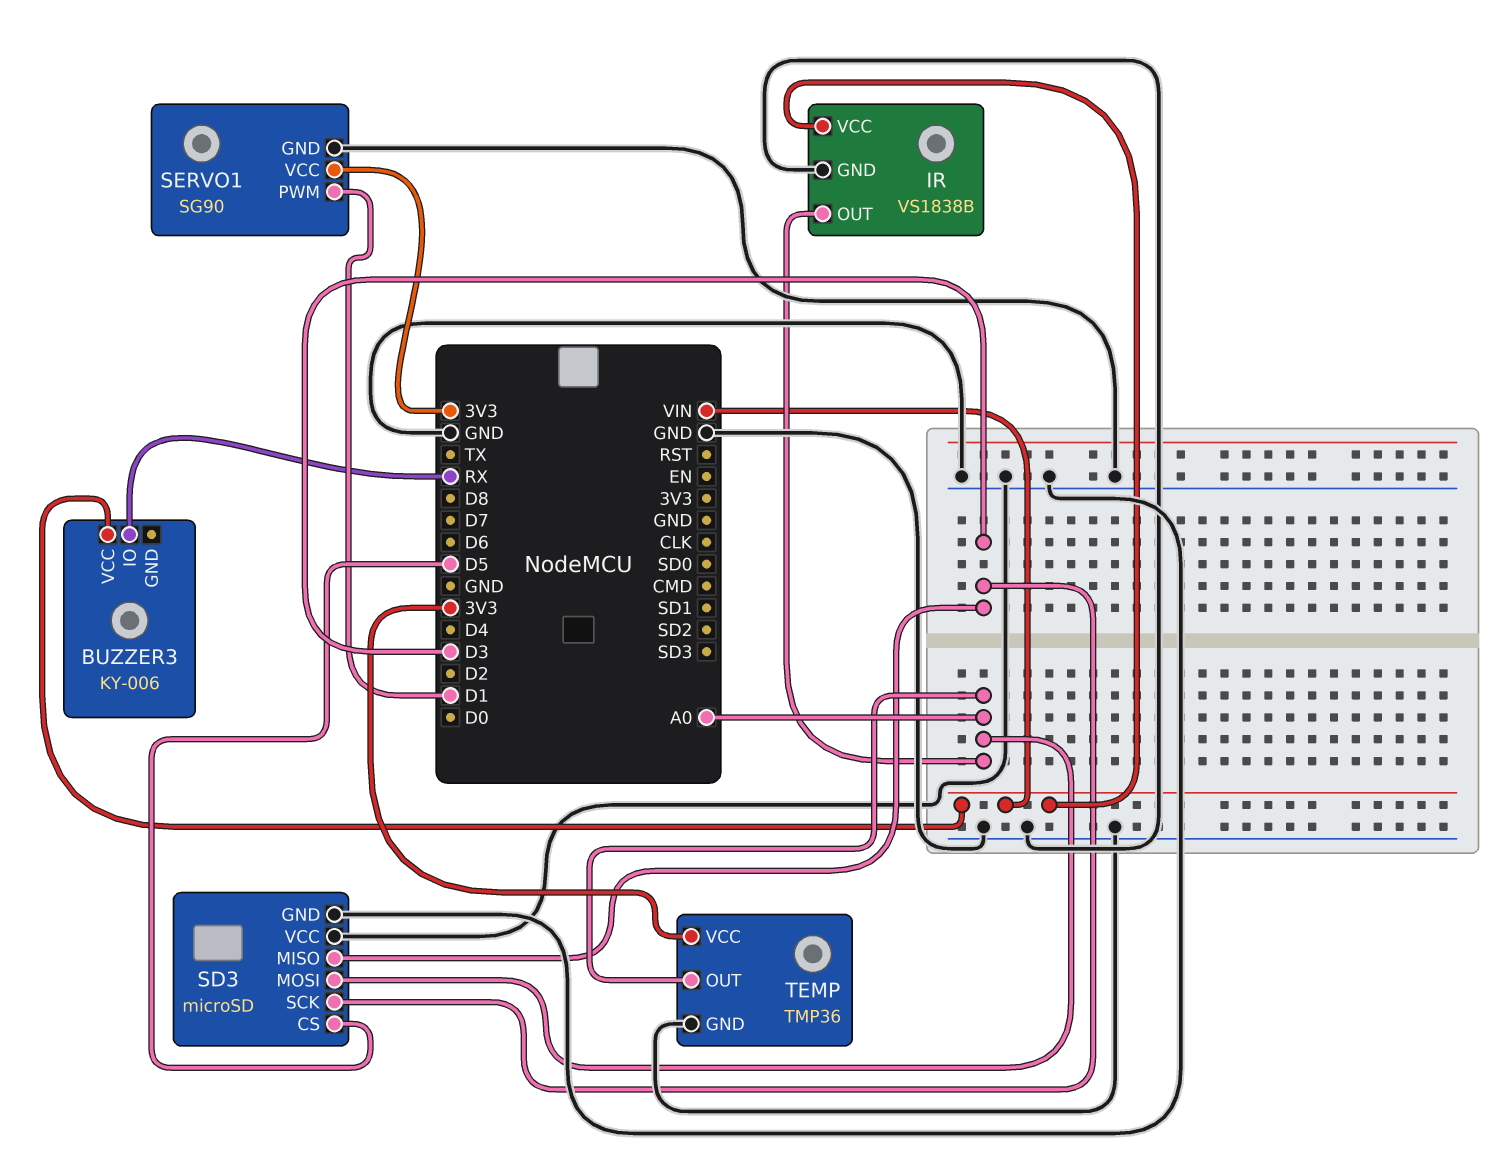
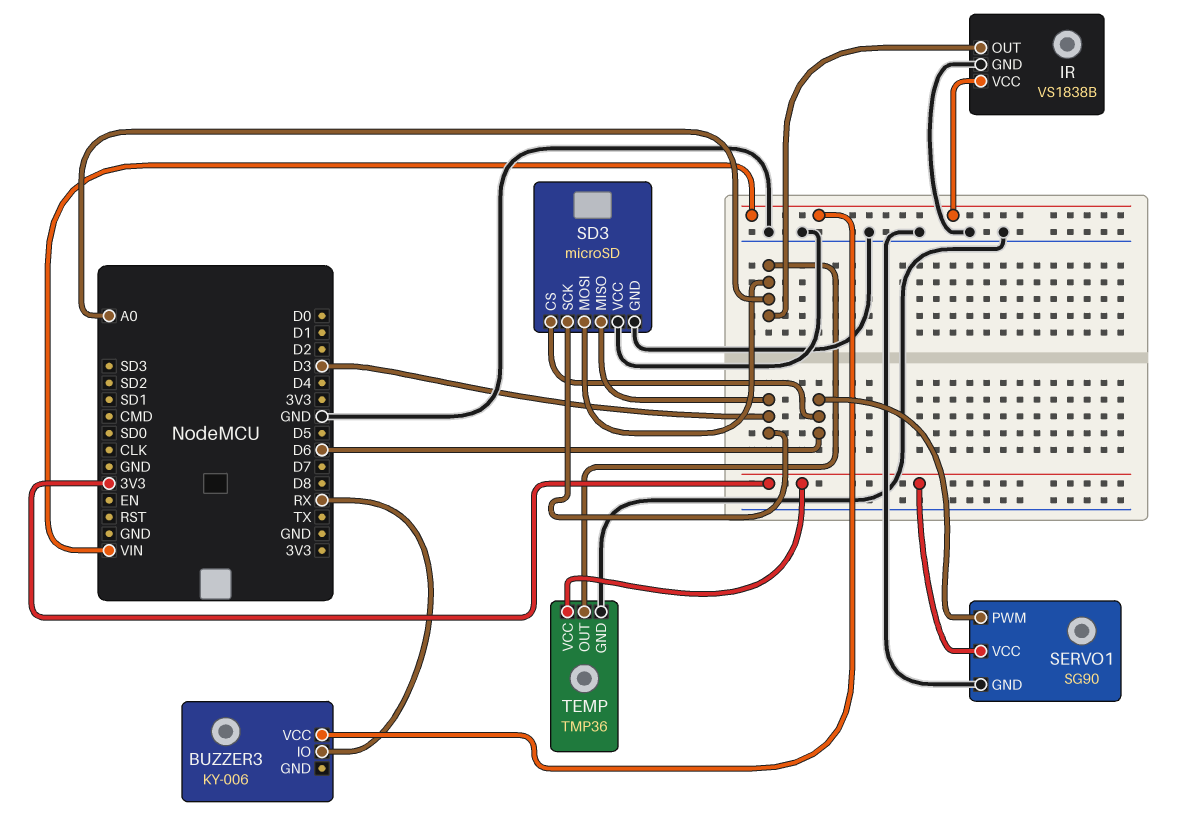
SD3 pin CS: D5 -> D6
SERVO1 pin PWM: D1 -> D6

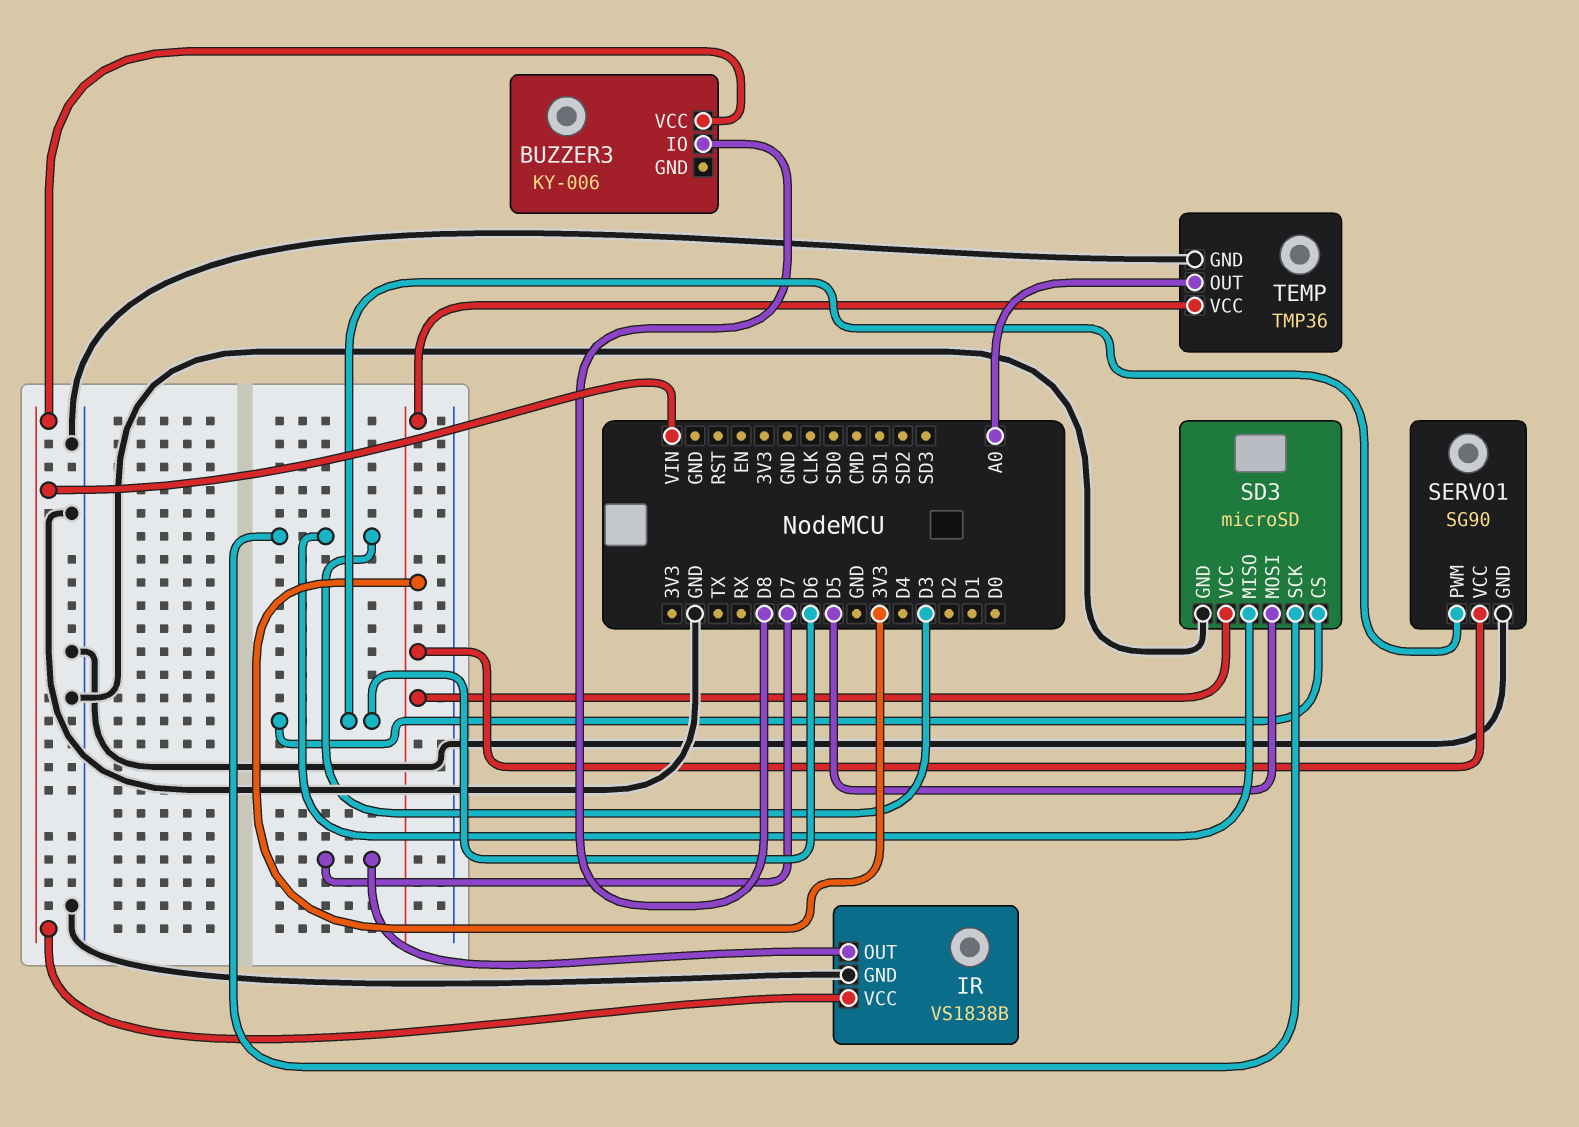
BUZZER3 pin IO: RX -> D8
IR pin OUT: A0 -> D7
SD3 pin MOSI: A0 -> D5
SD3 pin VCC: GND -> 3V3

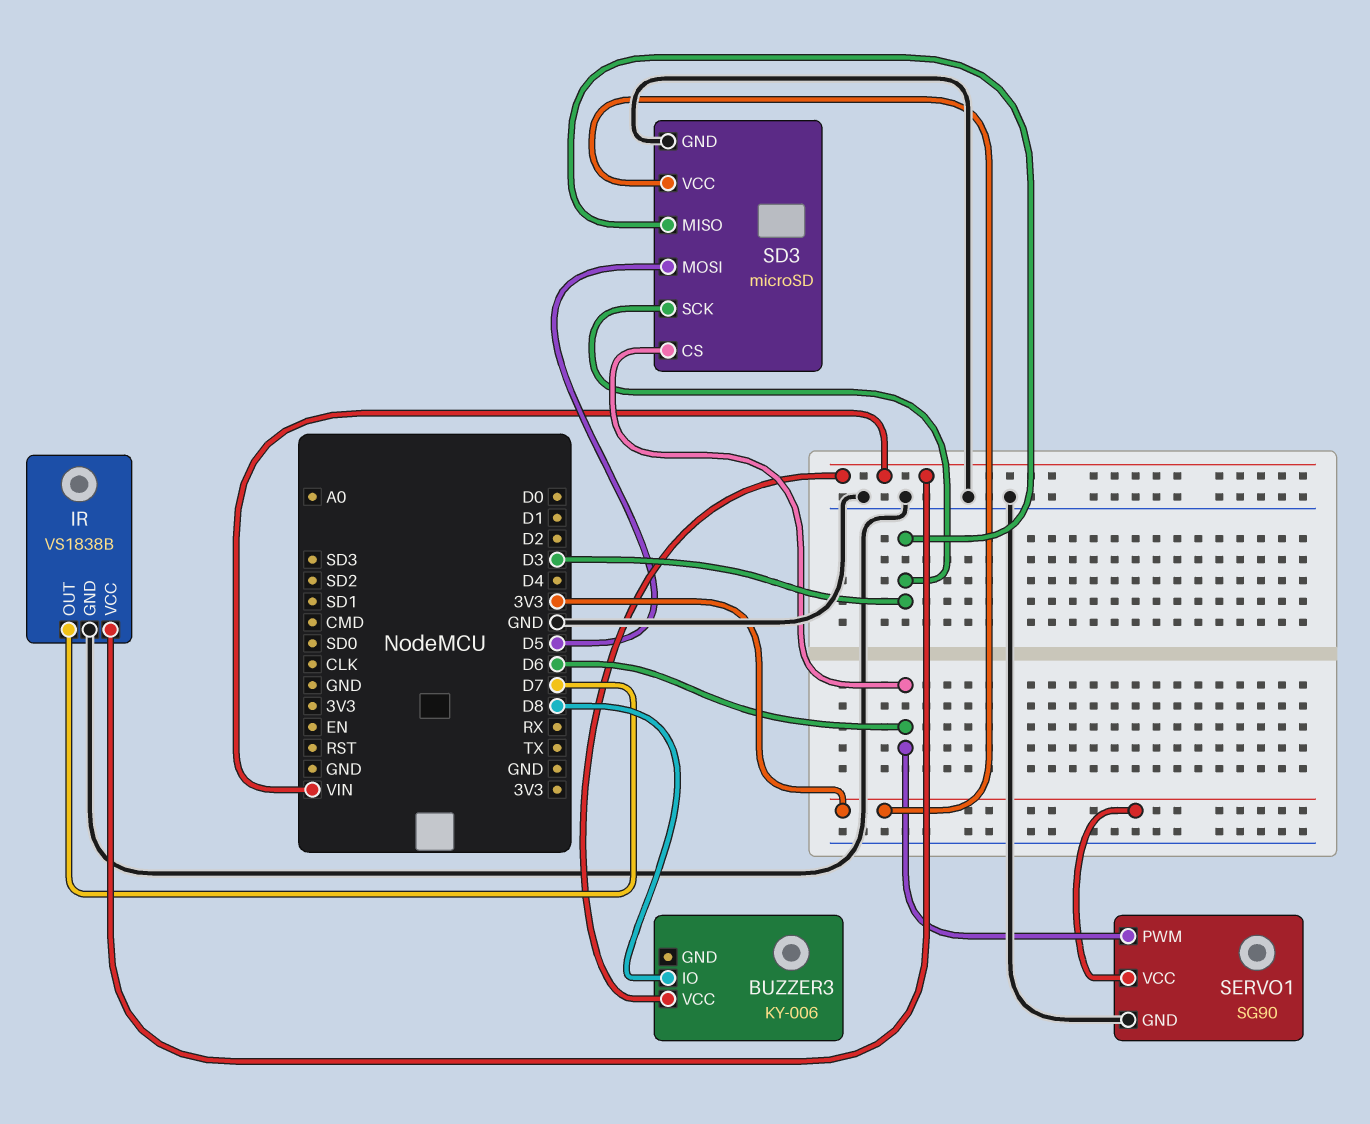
TEMP: TMP36 -> none
TEMP pin GND: GND -> none
TEMP pin OUT: A0 -> none
TEMP pin VCC: 3V3 -> none

